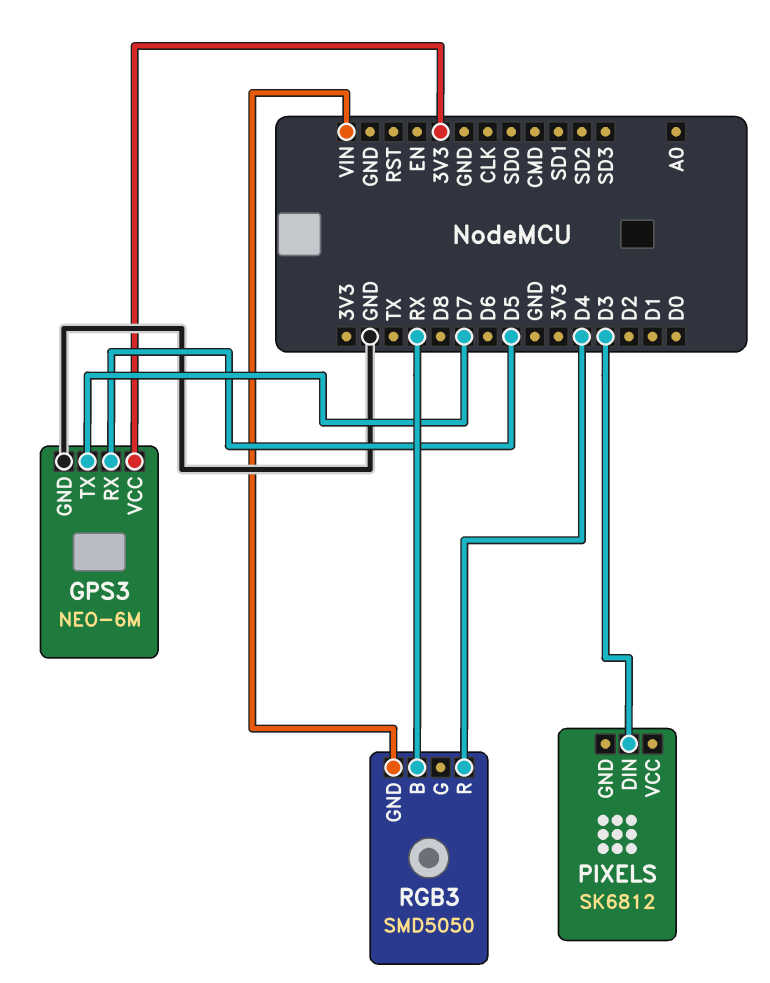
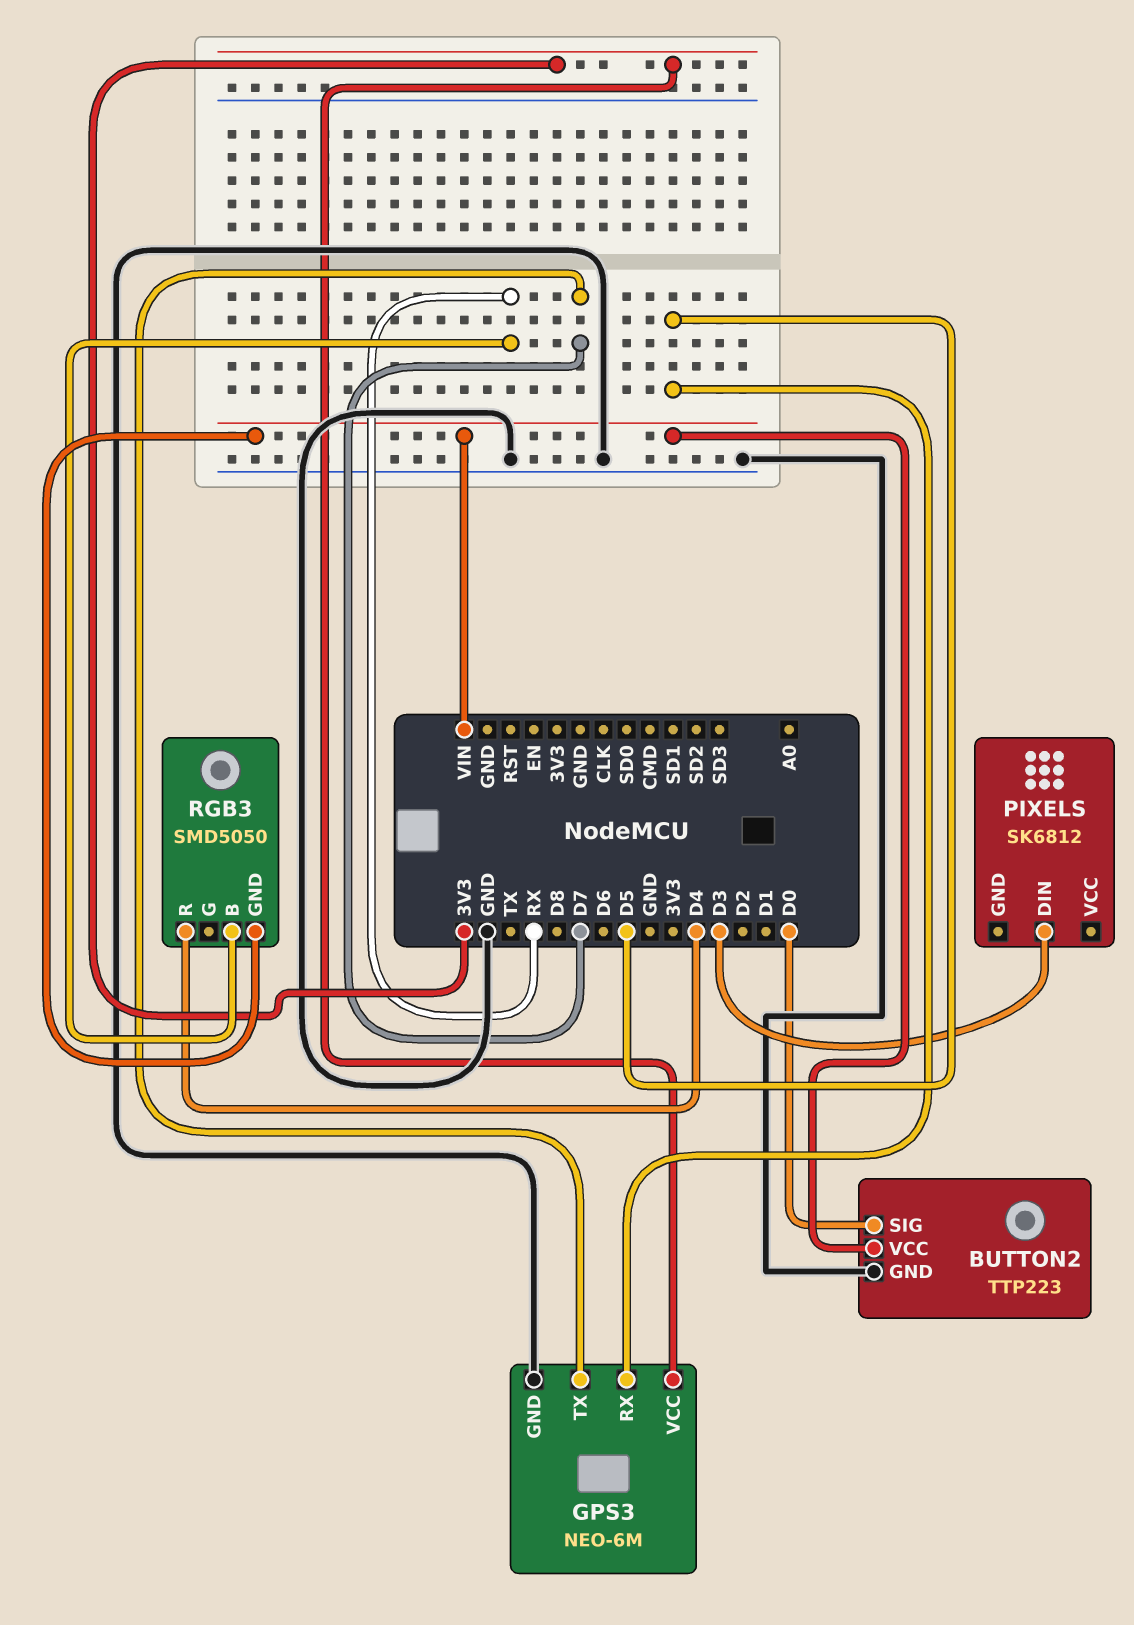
BUTTON2: none -> TTP223
BUTTON2 pin GND: none -> GND
BUTTON2 pin SIG: none -> D0
BUTTON2 pin VCC: none -> VIN

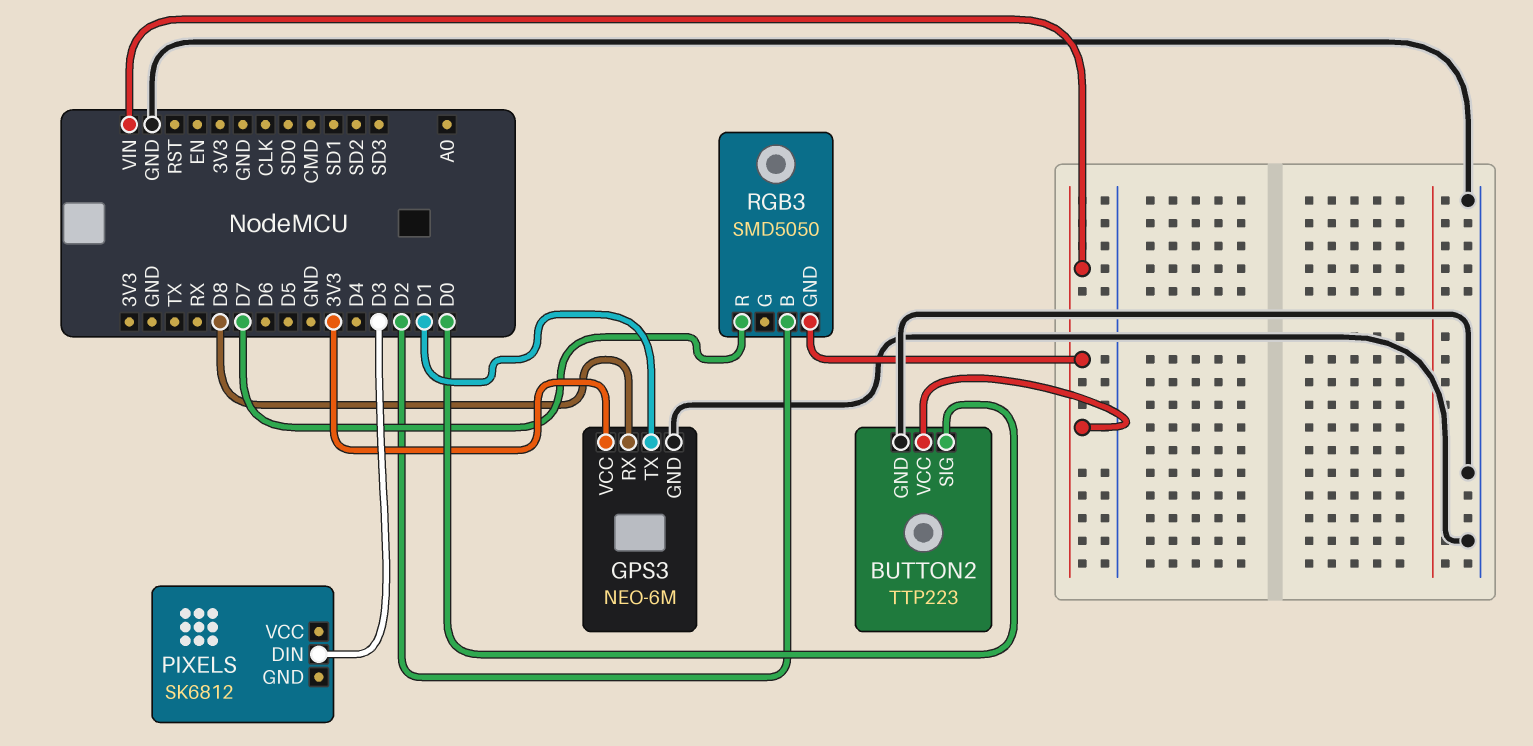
GPS3 pin RX: D5 -> D8
GPS3 pin TX: D7 -> D1
RGB3 pin B: RX -> D2
RGB3 pin R: D4 -> D7

